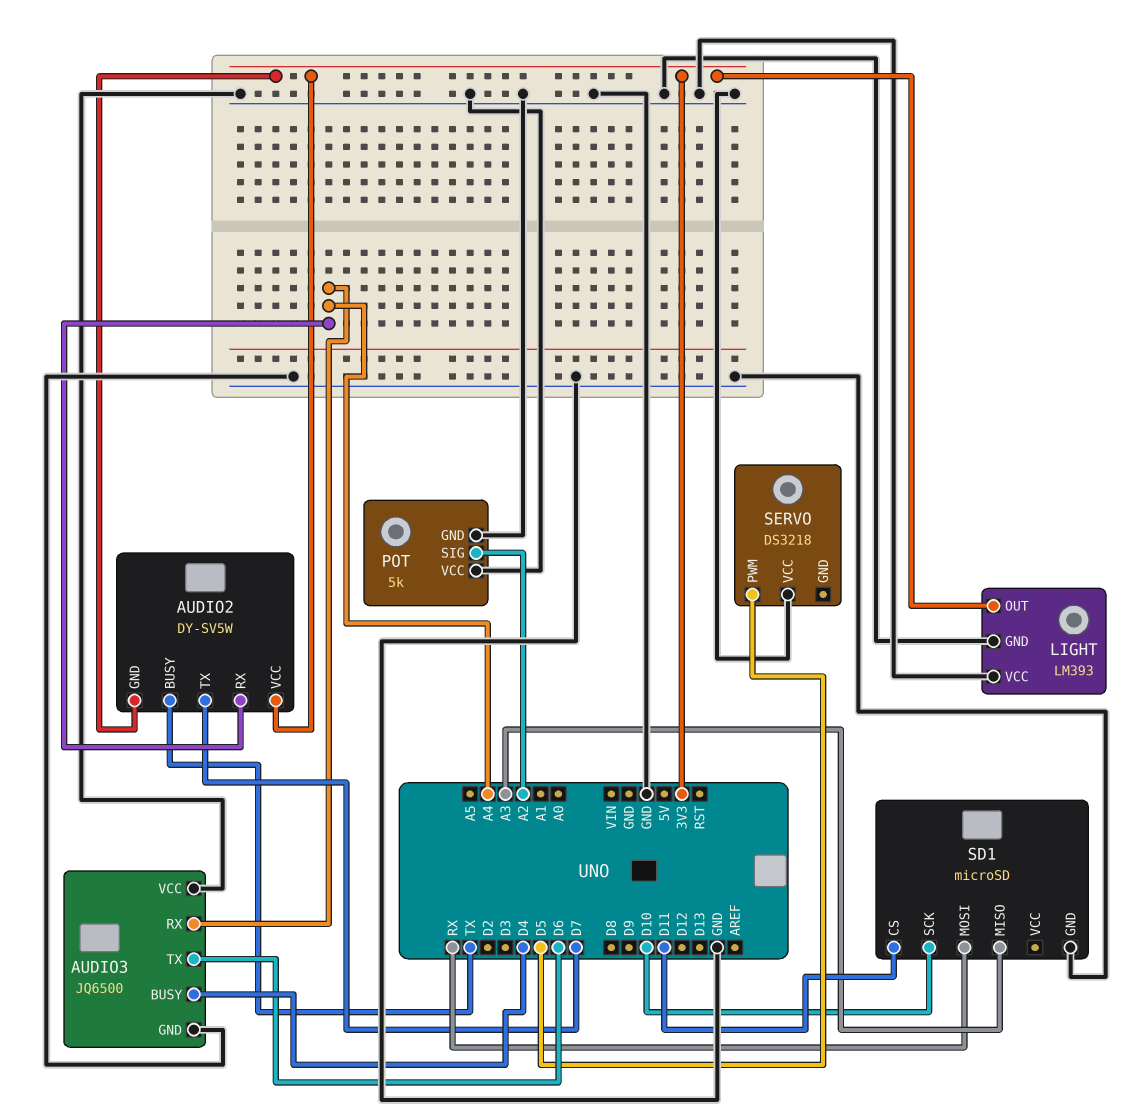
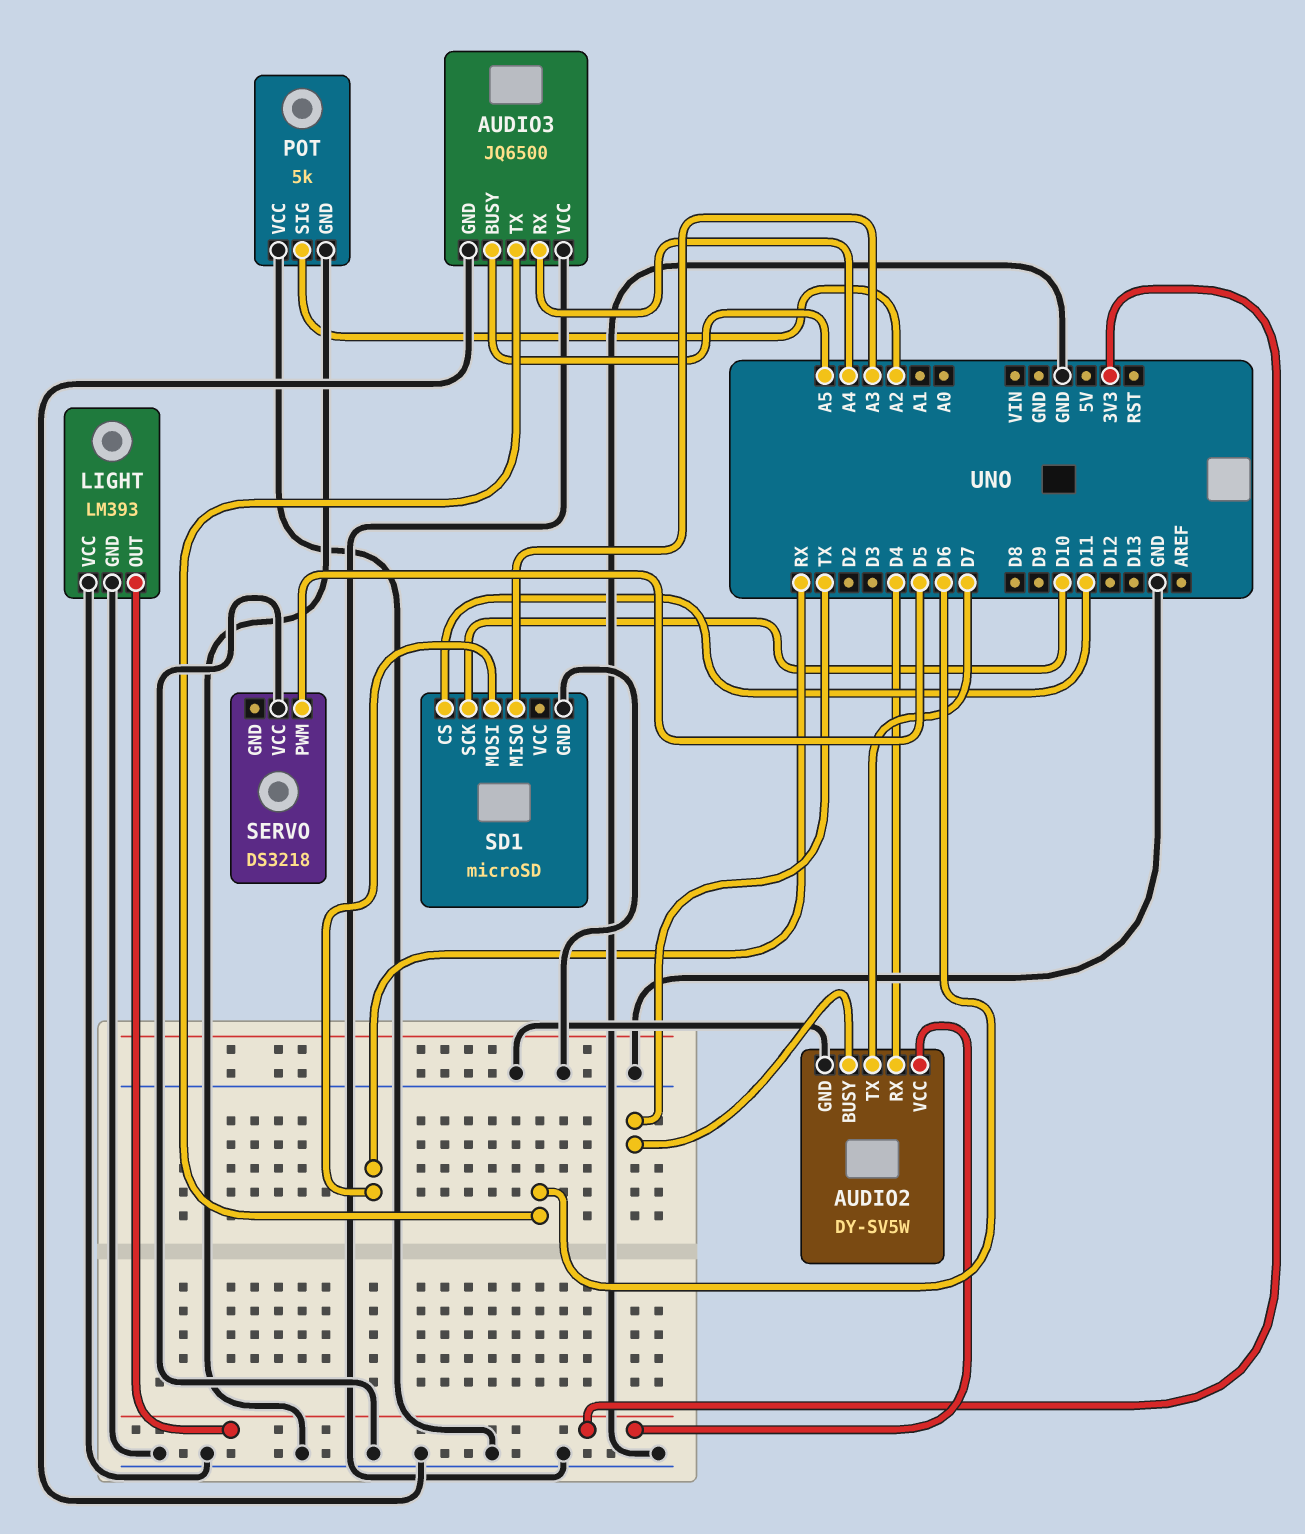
AUDIO2 pin GND: 3V3 -> GND
AUDIO2 pin RX: A4 -> D4
AUDIO3 pin BUSY: D4 -> A5

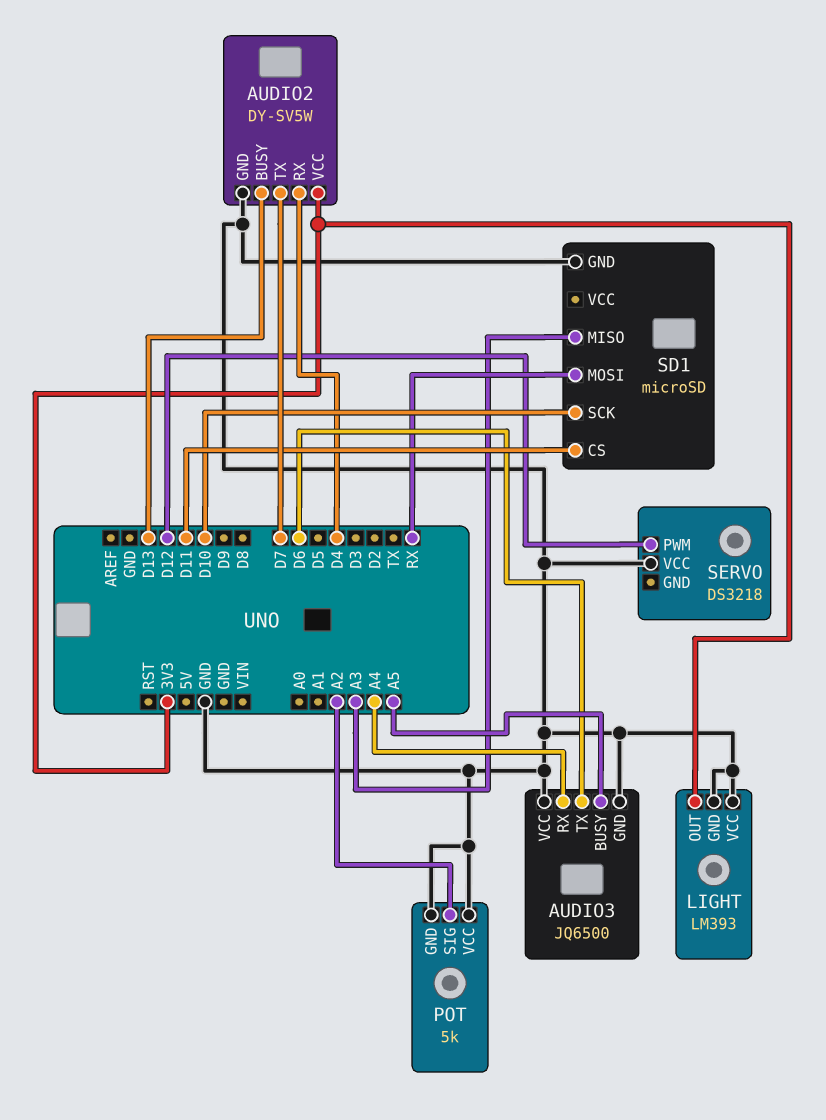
AUDIO2 pin BUSY: TX -> D13
SERVO pin PWM: D5 -> D12

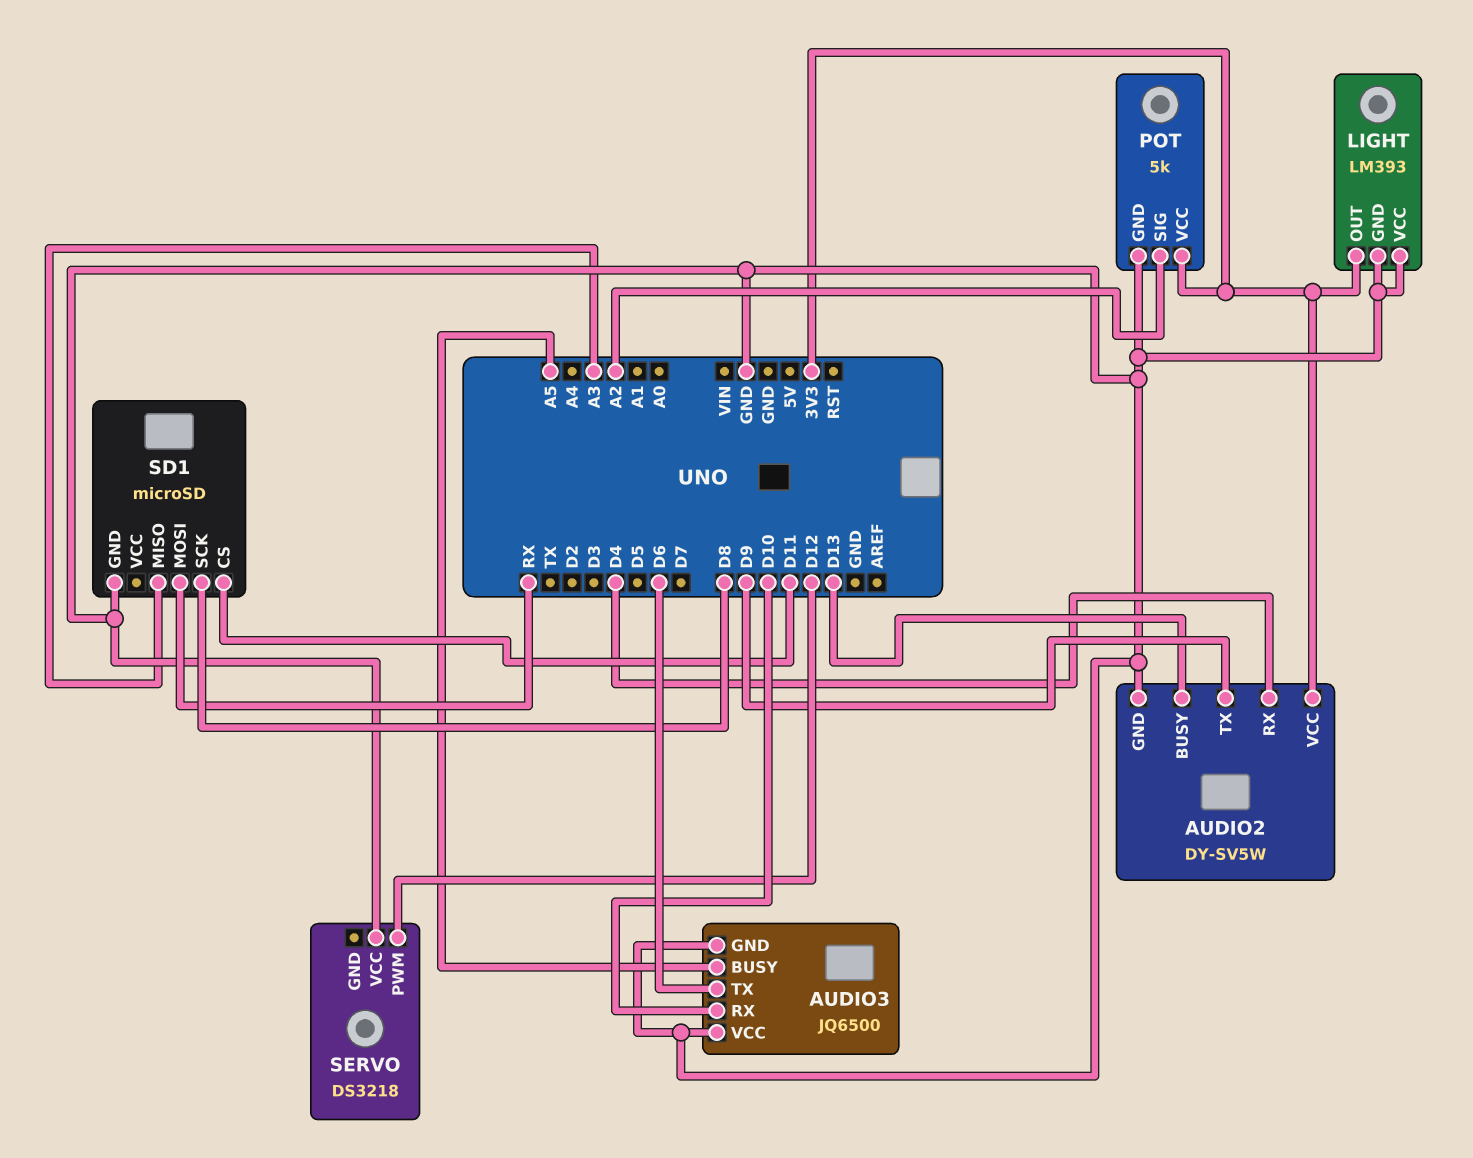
AUDIO2 pin TX: D7 -> D9
AUDIO3 pin RX: A4 -> D10
POT pin VCC: GND -> 3V3
SD1 pin SCK: D10 -> D8

